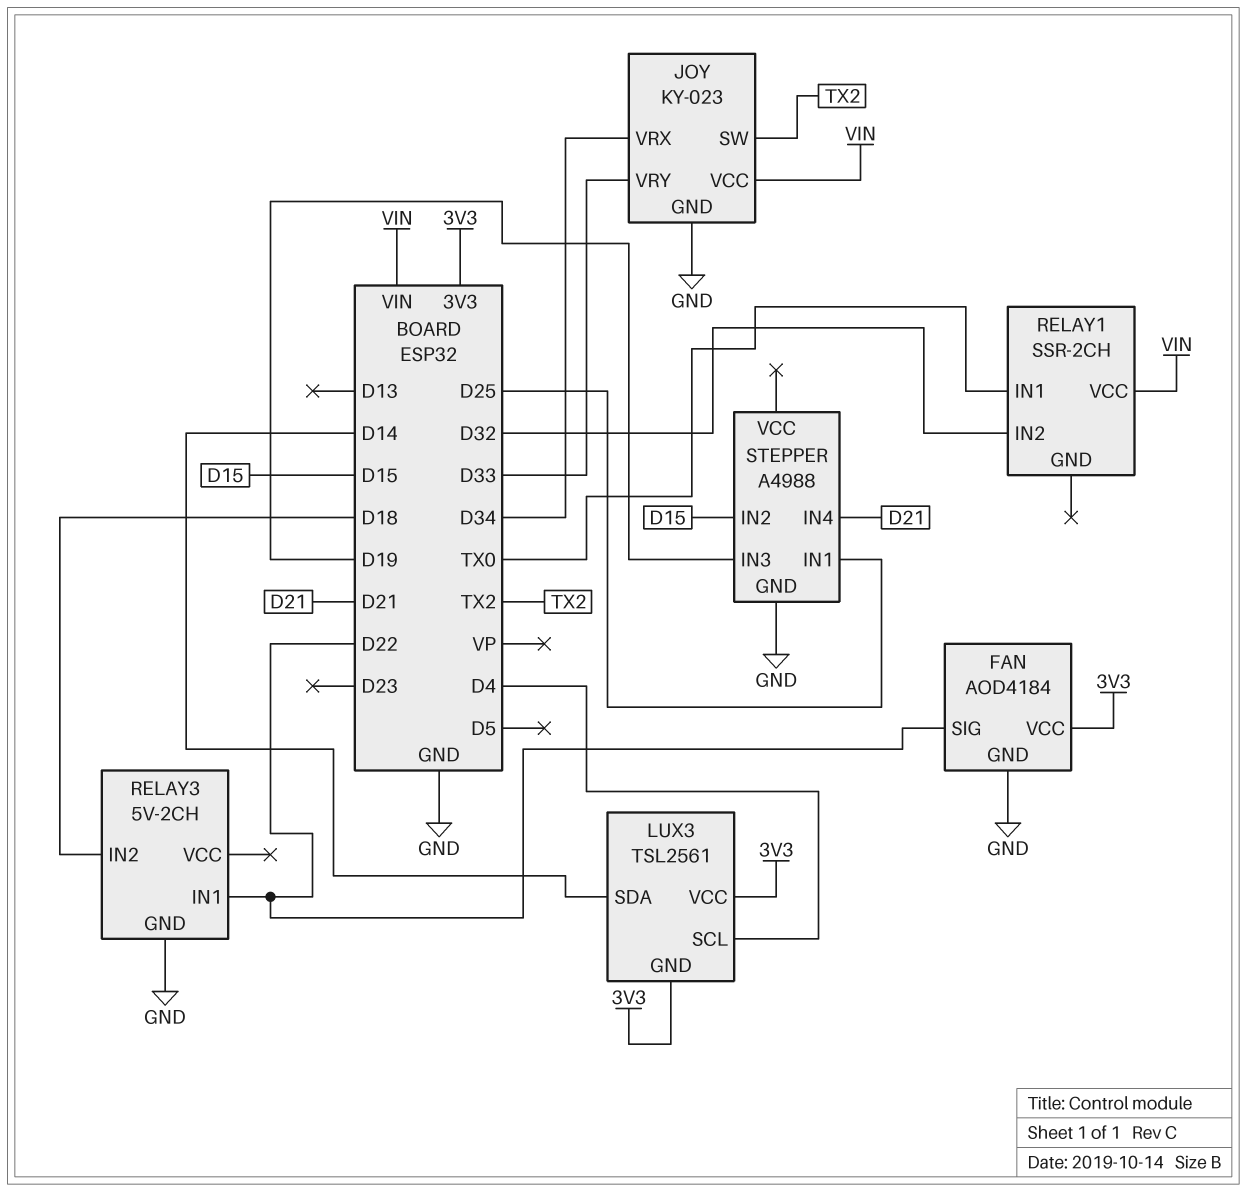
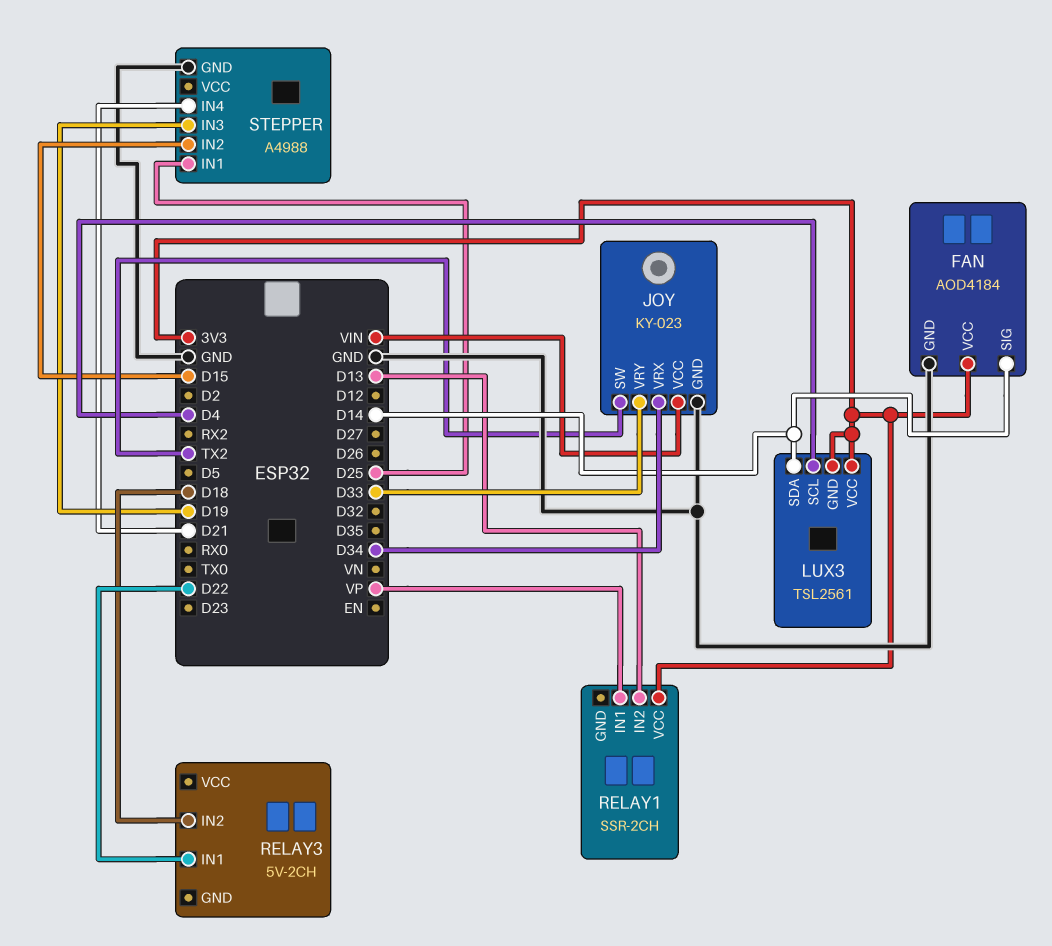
FAN pin SIG: D22 -> D14
RELAY1 pin IN1: TX0 -> VP
RELAY1 pin IN2: D32 -> D13
RELAY1 pin VCC: VIN -> 3V3
RELAY3 pin GND: GND -> none

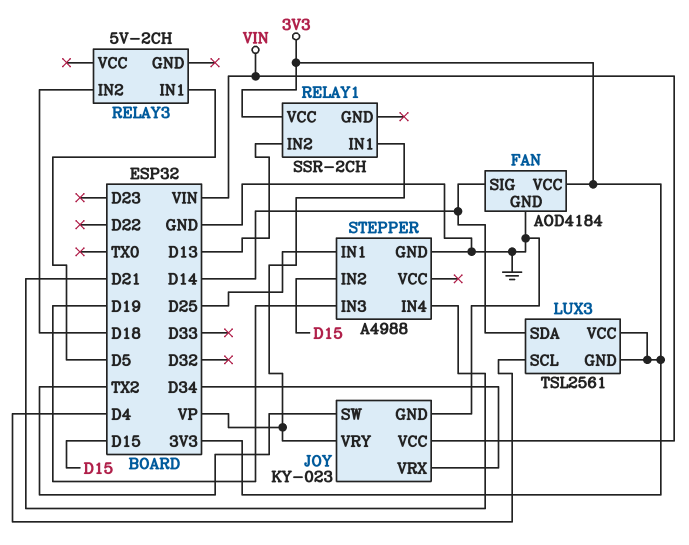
JOY pin VRY: D33 -> VP
RELAY3 pin IN1: D22 -> D5

